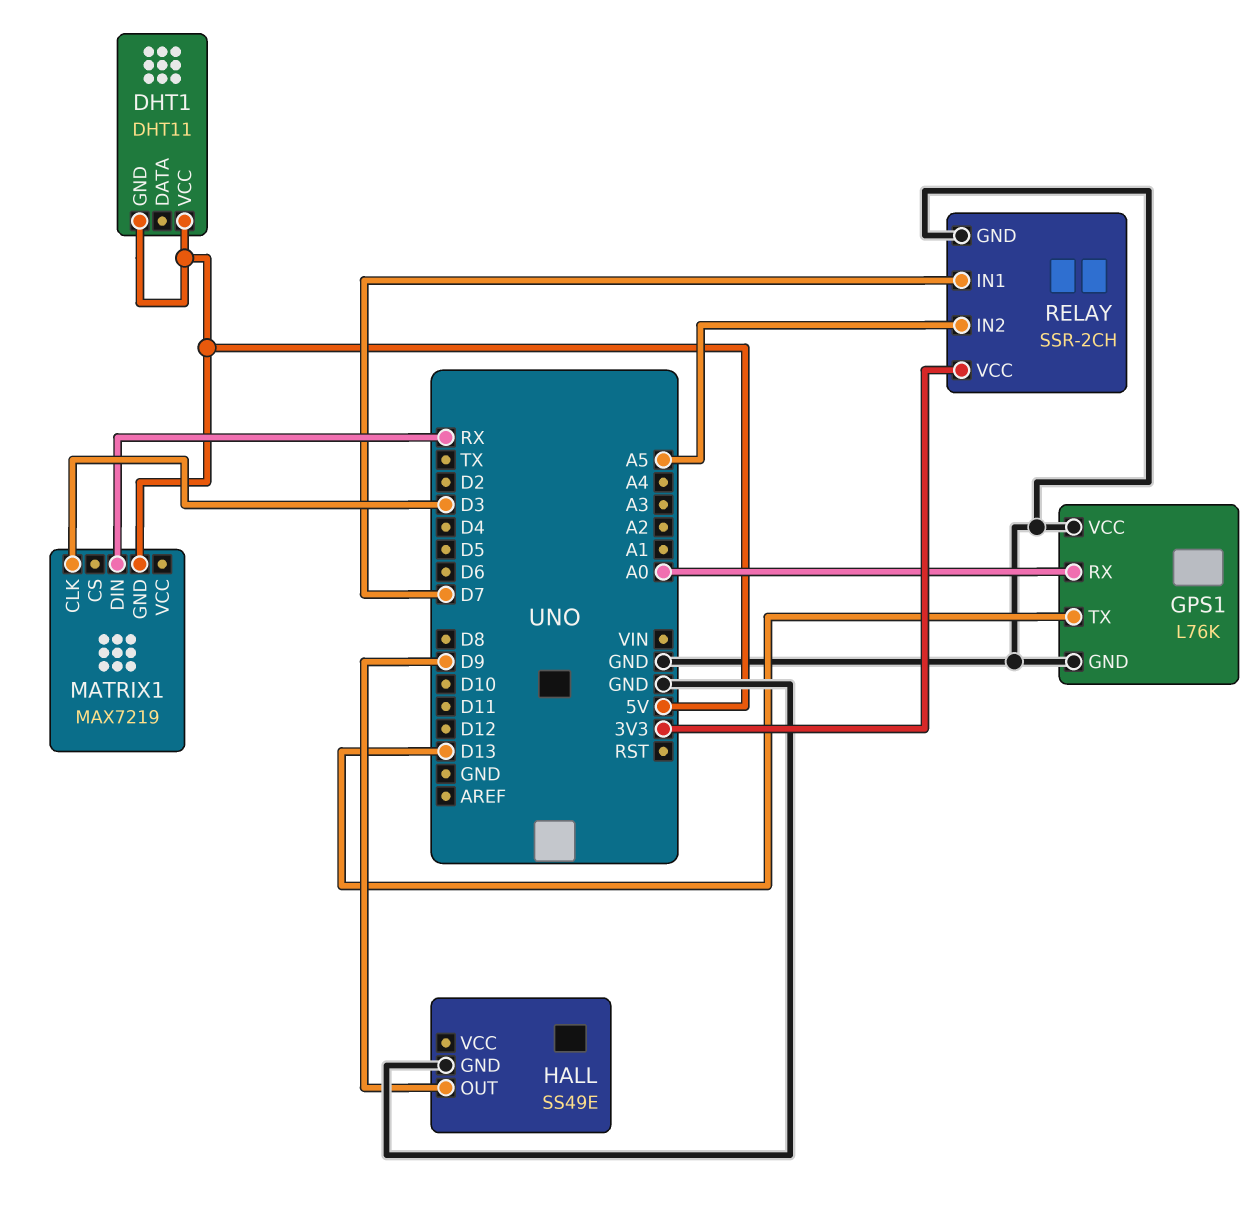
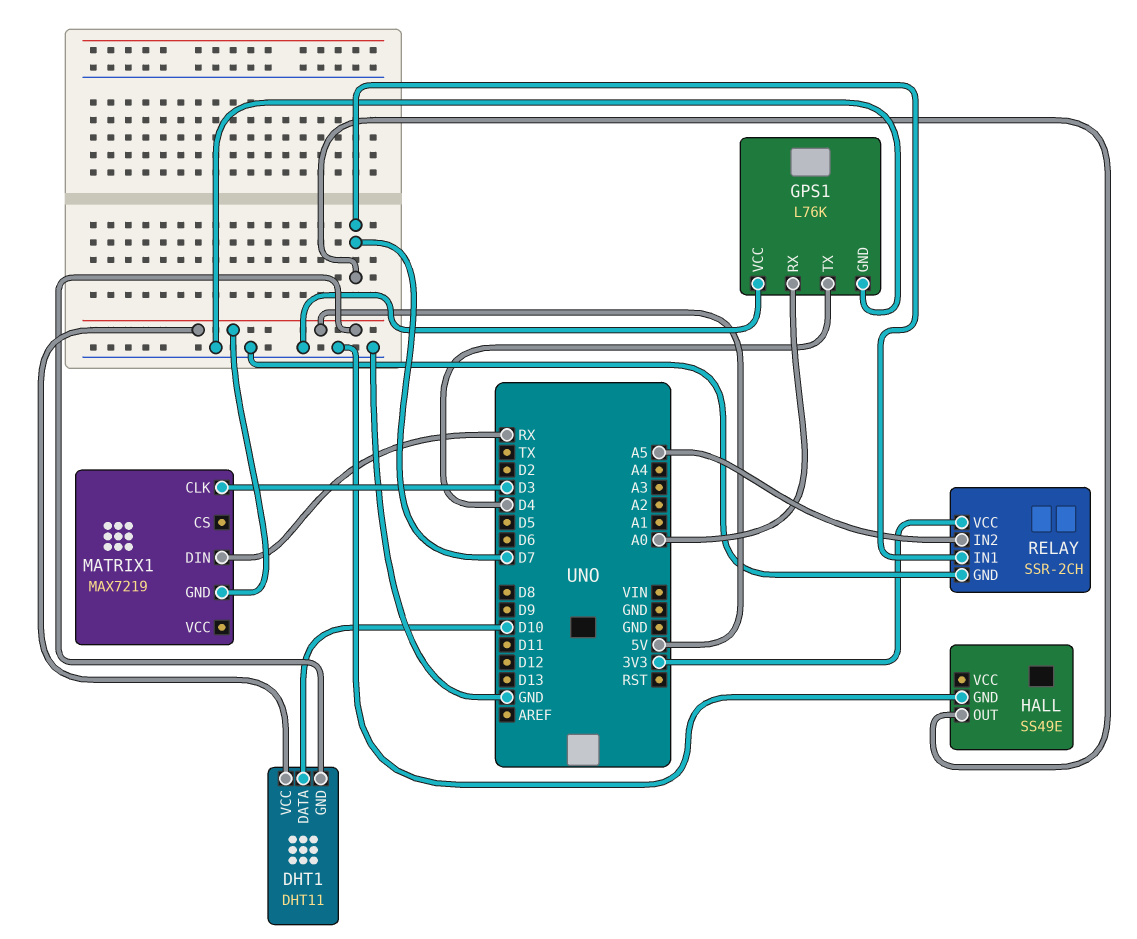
DHT1 pin DATA: none -> D10
GPS1 pin TX: D13 -> D4
HALL pin OUT: D9 -> D7

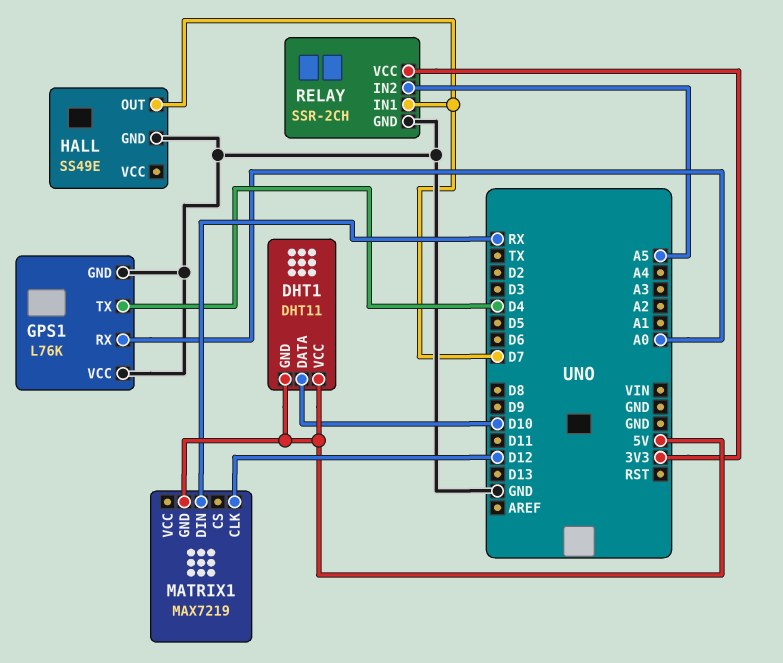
MATRIX1 pin CLK: D3 -> D12

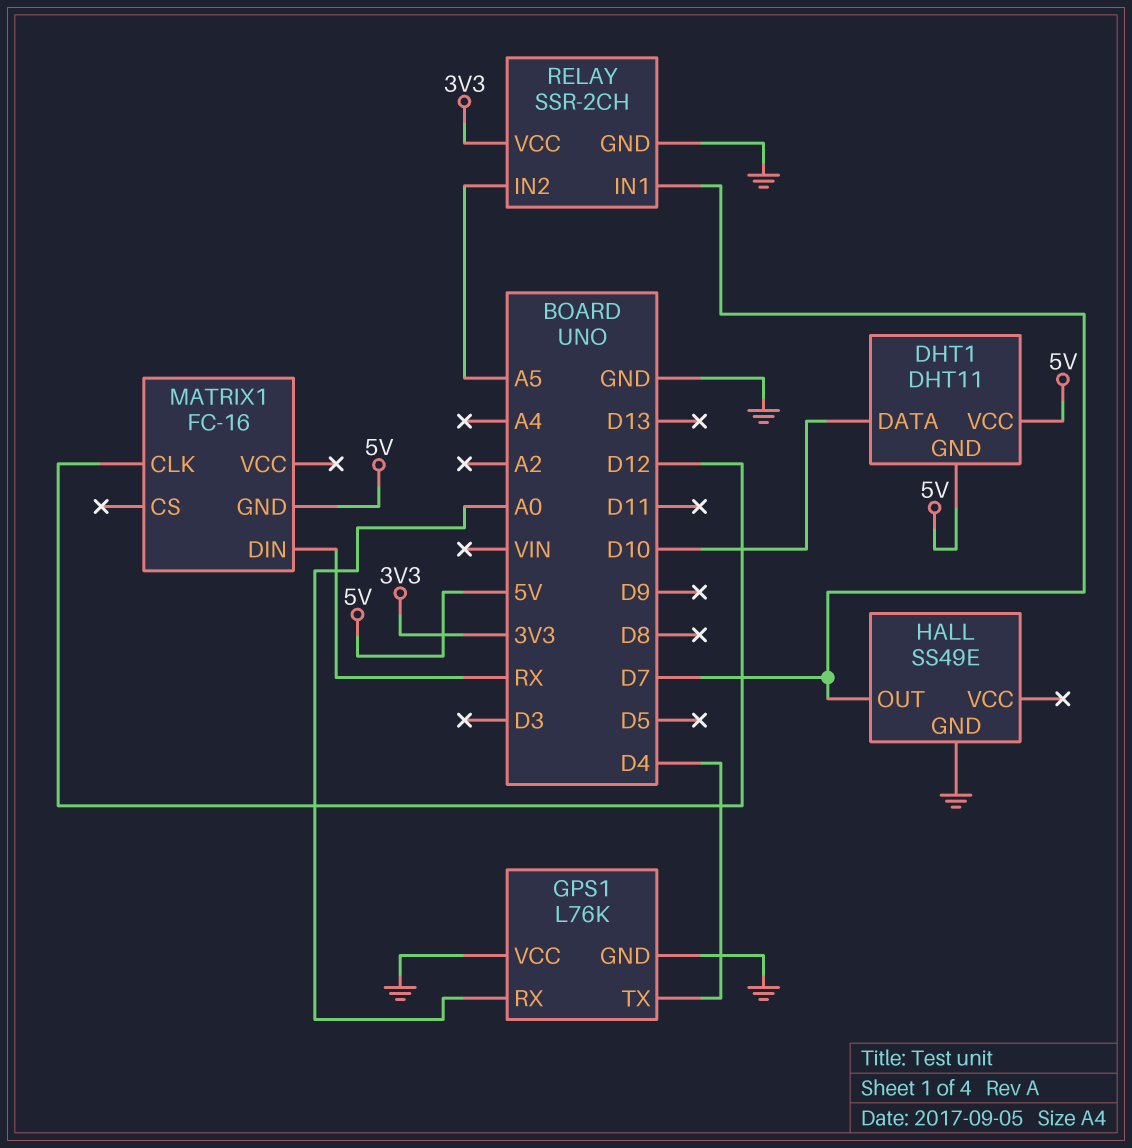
MATRIX1: MAX7219 -> FC-16

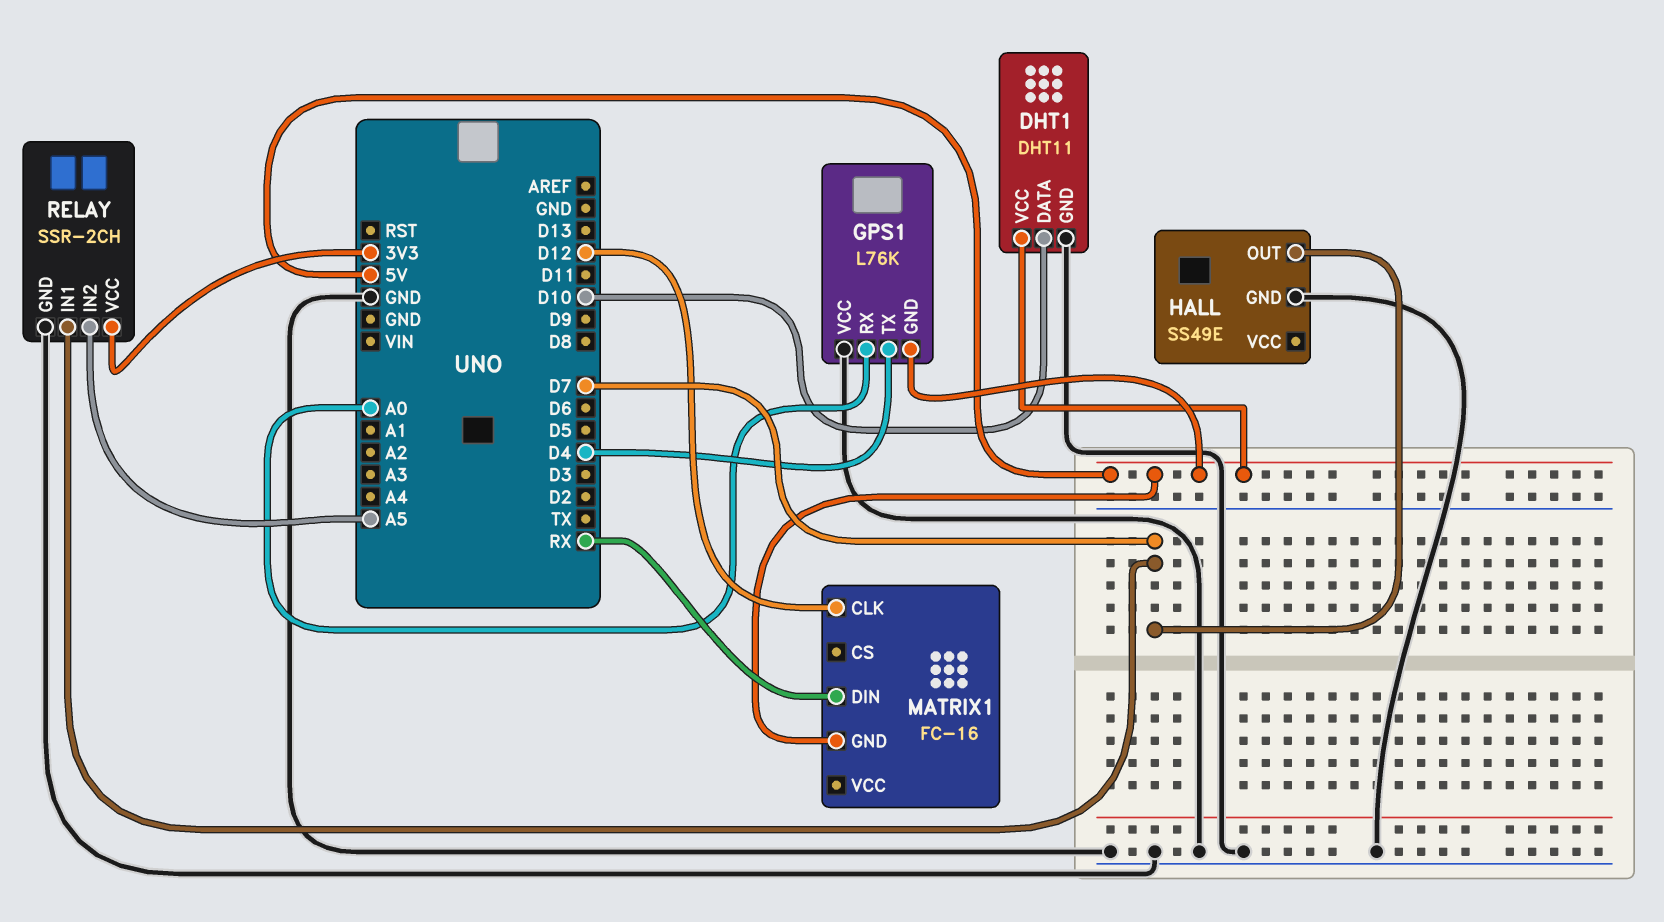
DHT1 pin GND: 5V -> GND
GPS1 pin GND: GND -> 5V

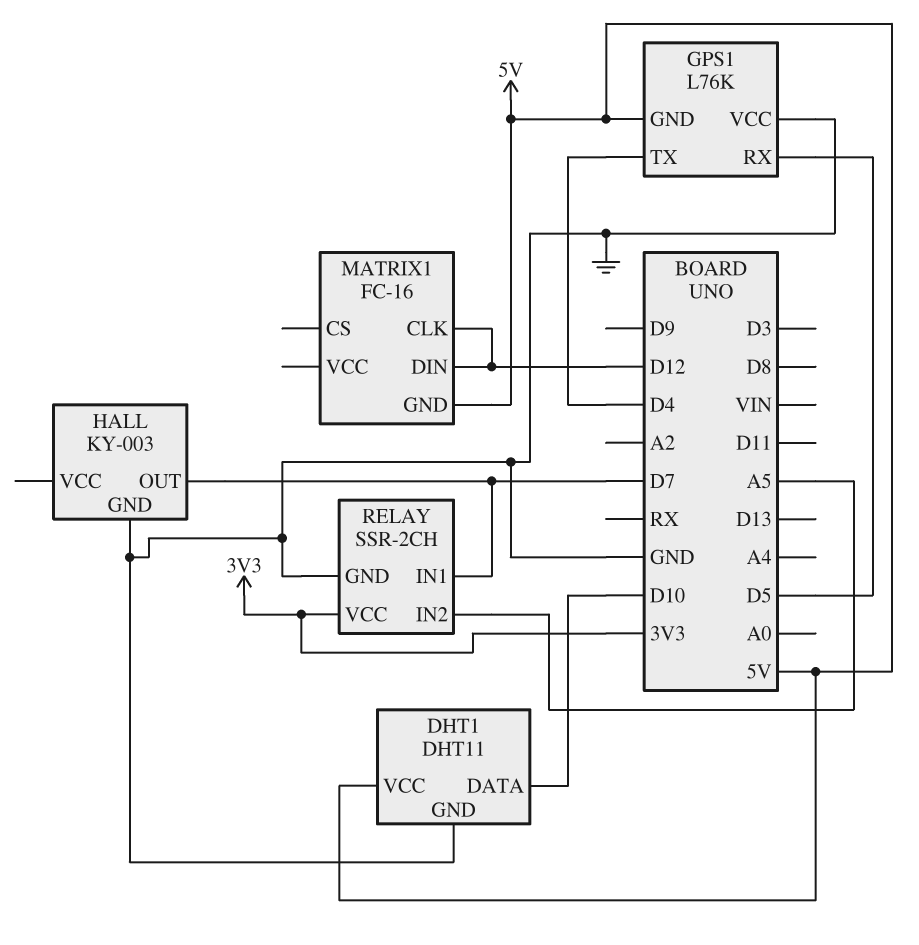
GPS1 pin RX: A0 -> D5
HALL: SS49E -> KY-003
MATRIX1 pin DIN: RX -> D12

